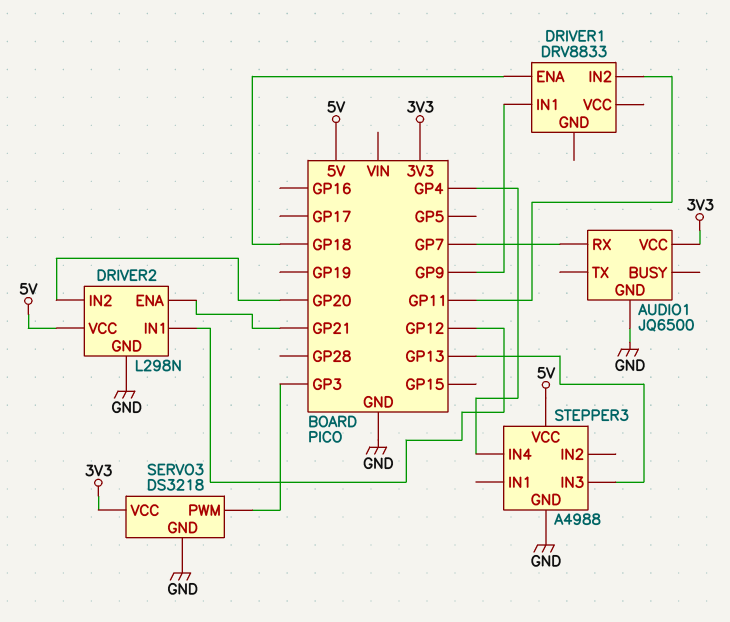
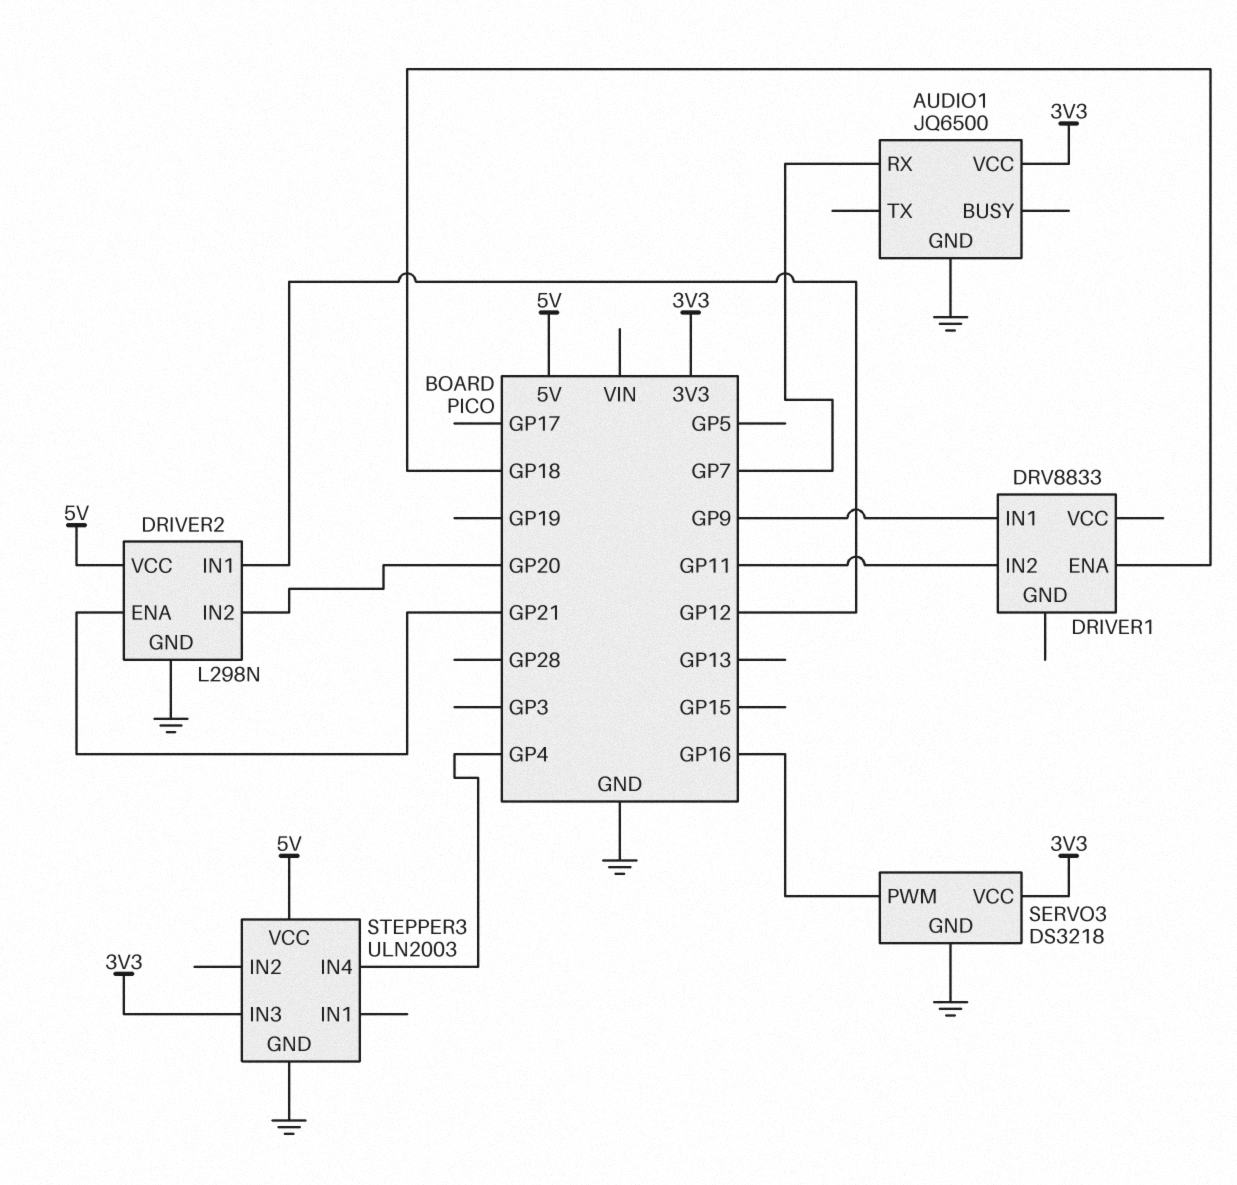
SERVO3 pin PWM: GP3 -> GP16
STEPPER3: A4988 -> ULN2003
STEPPER3 pin IN3: GP13 -> 3V3

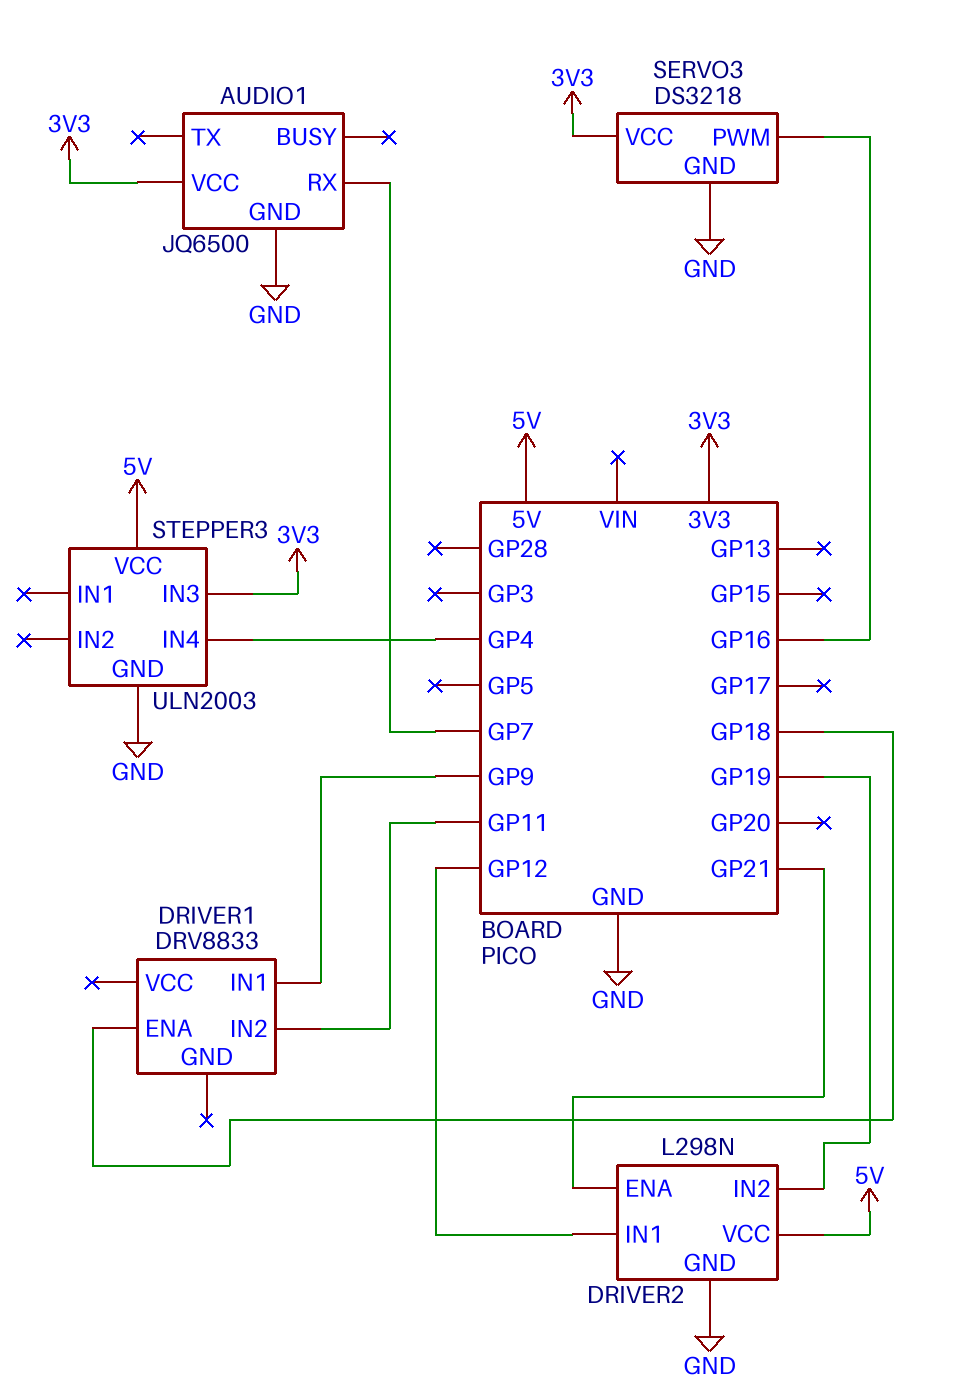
DRIVER2 pin IN2: GP20 -> GP19

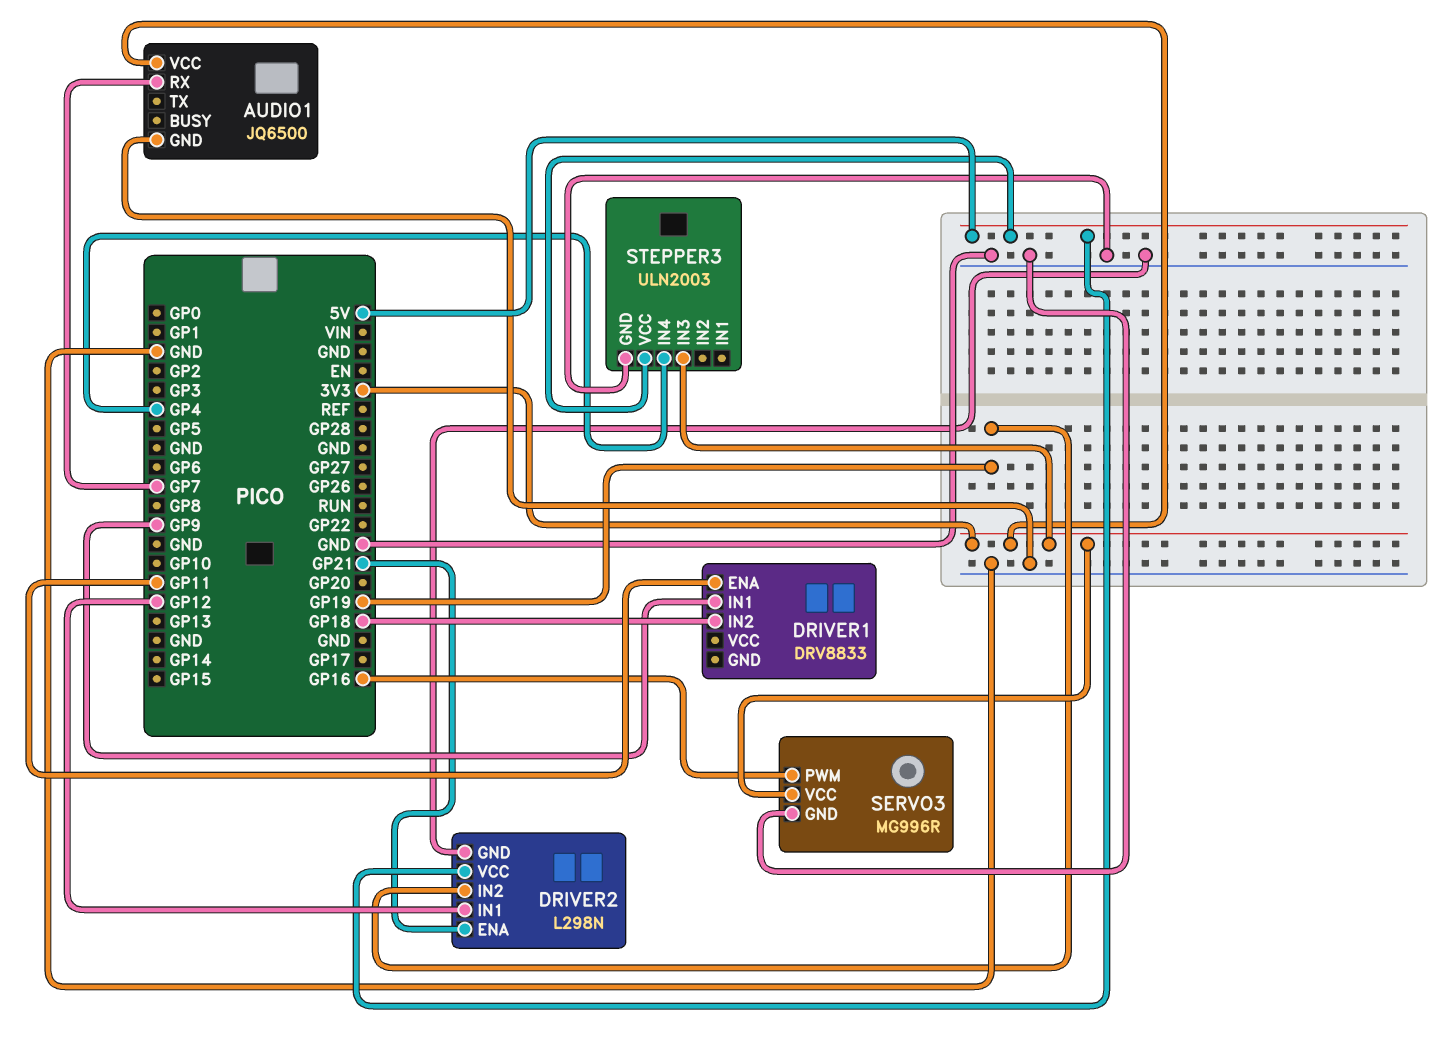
DRIVER1 pin ENA: GP18 -> GP11
DRIVER1 pin IN2: GP11 -> GP18
SERVO3: DS3218 -> MG996R

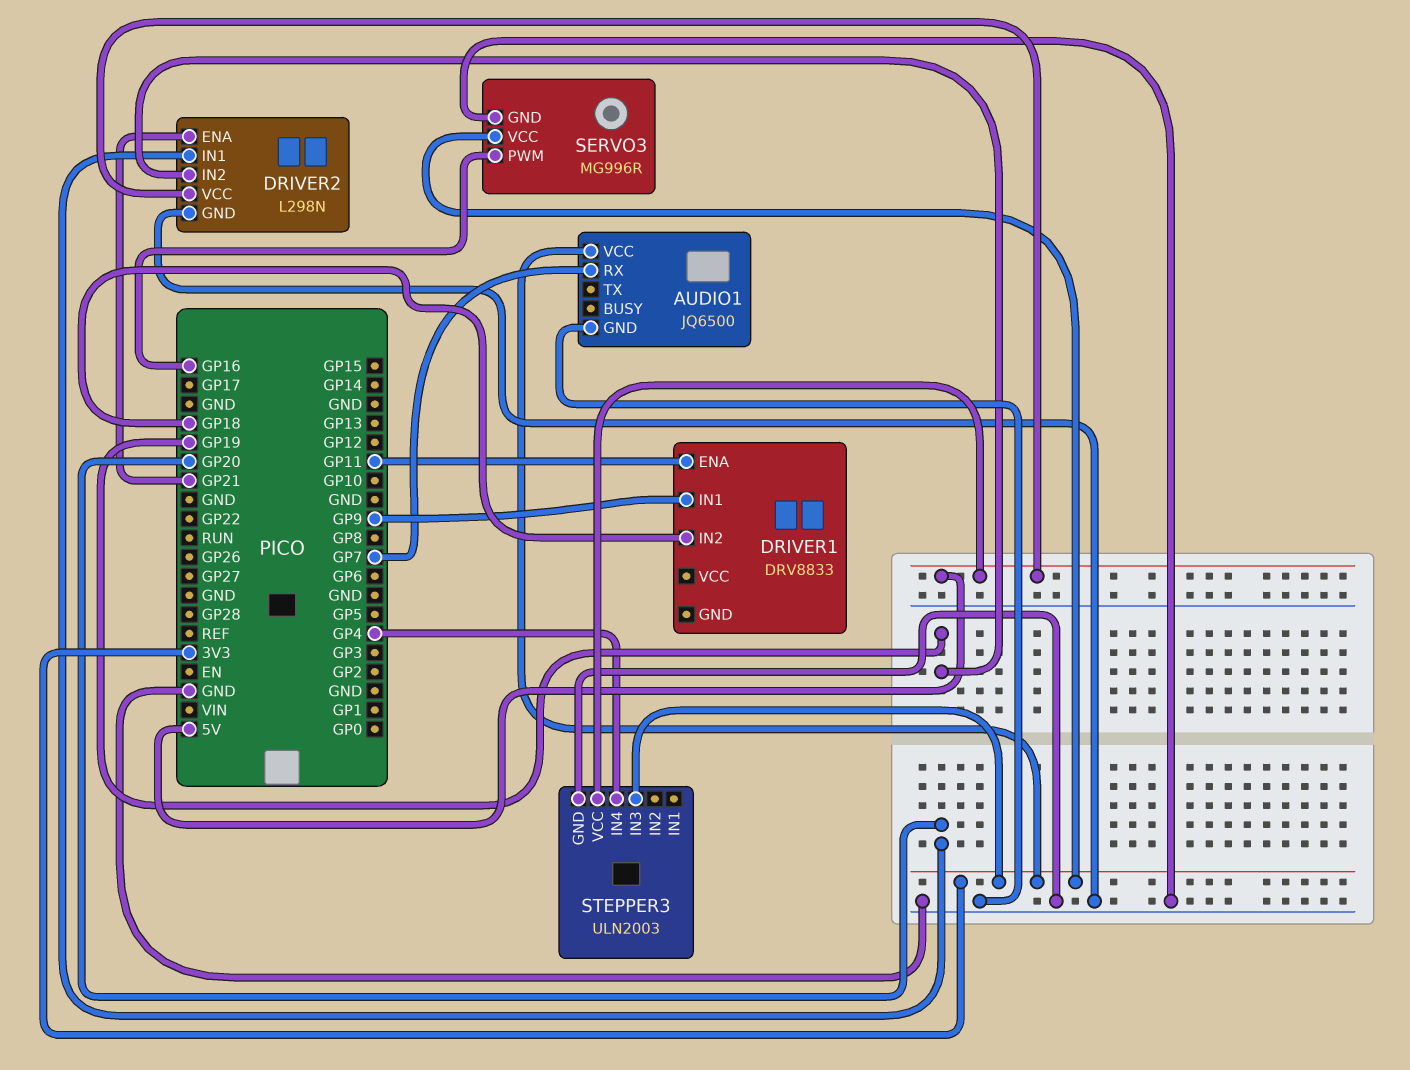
DRIVER2 pin IN1: GP12 -> GP20

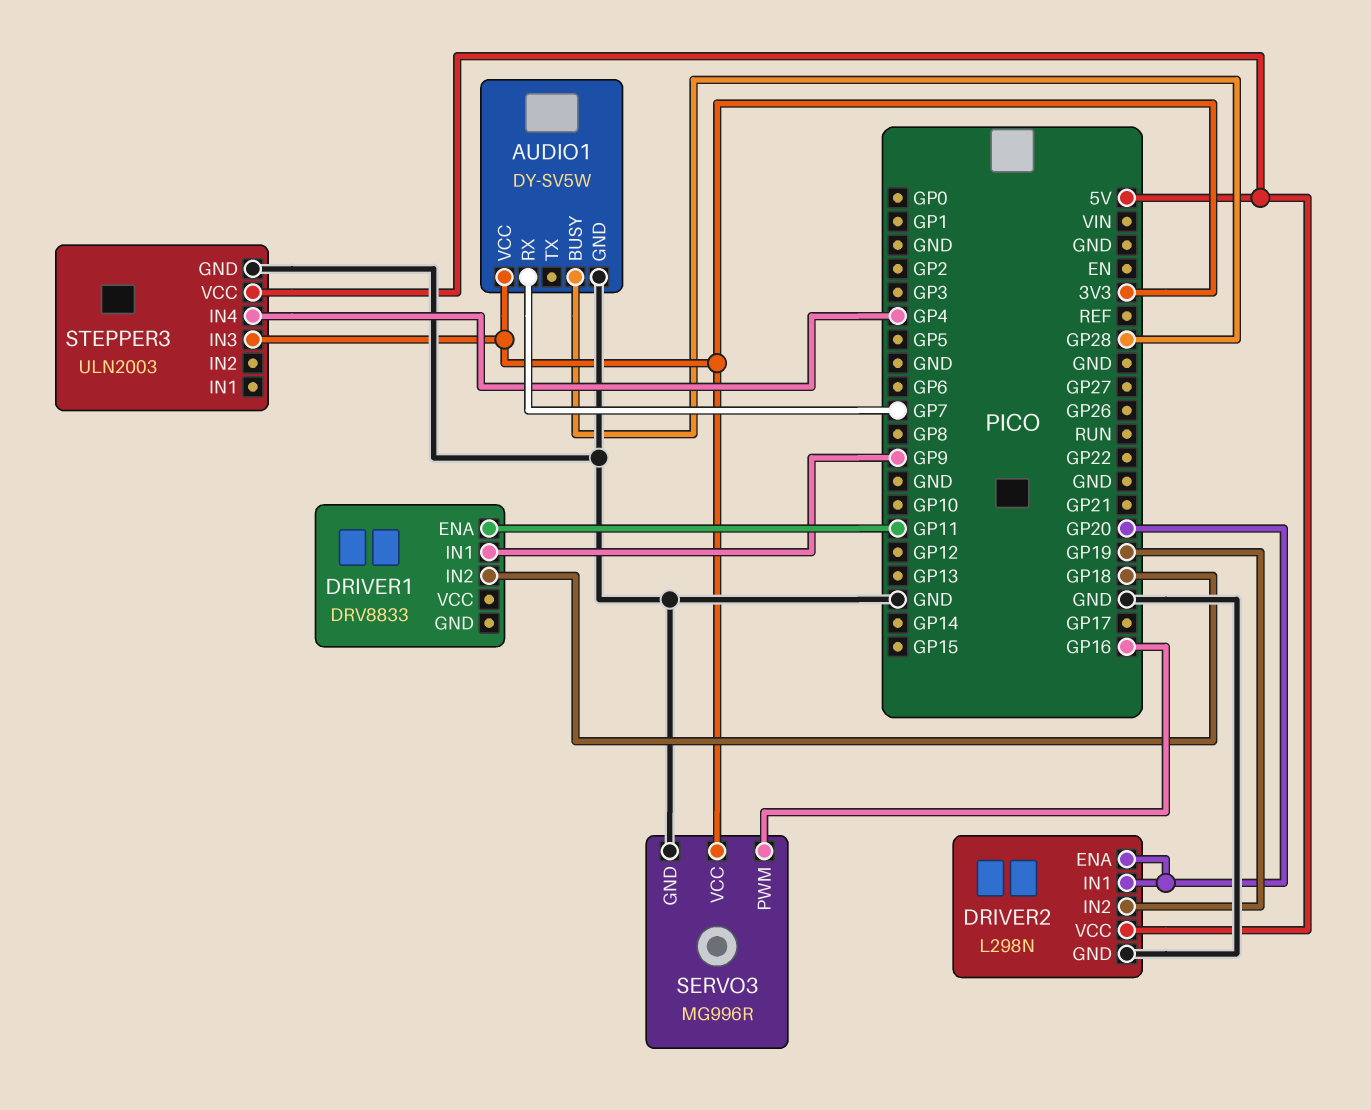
AUDIO1: JQ6500 -> DY-SV5W
AUDIO1 pin BUSY: none -> GP28
DRIVER2 pin ENA: GP21 -> GP20

